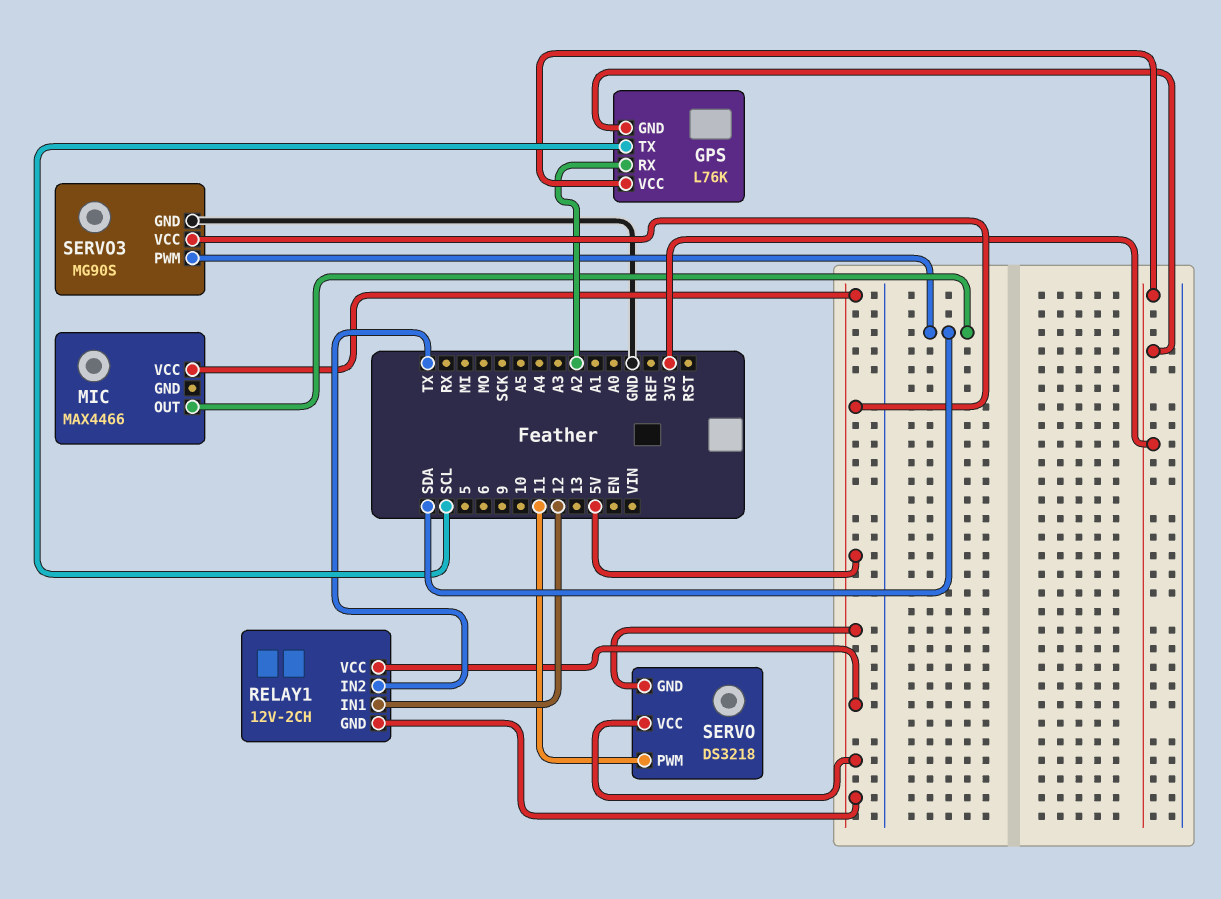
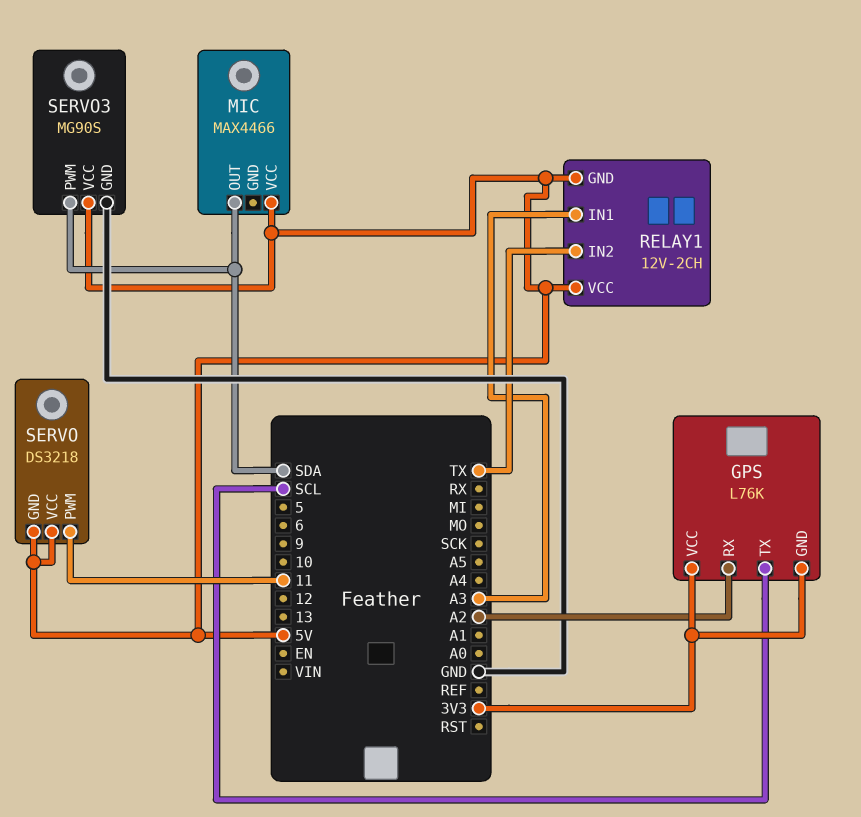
RELAY1 pin IN1: 12 -> A3

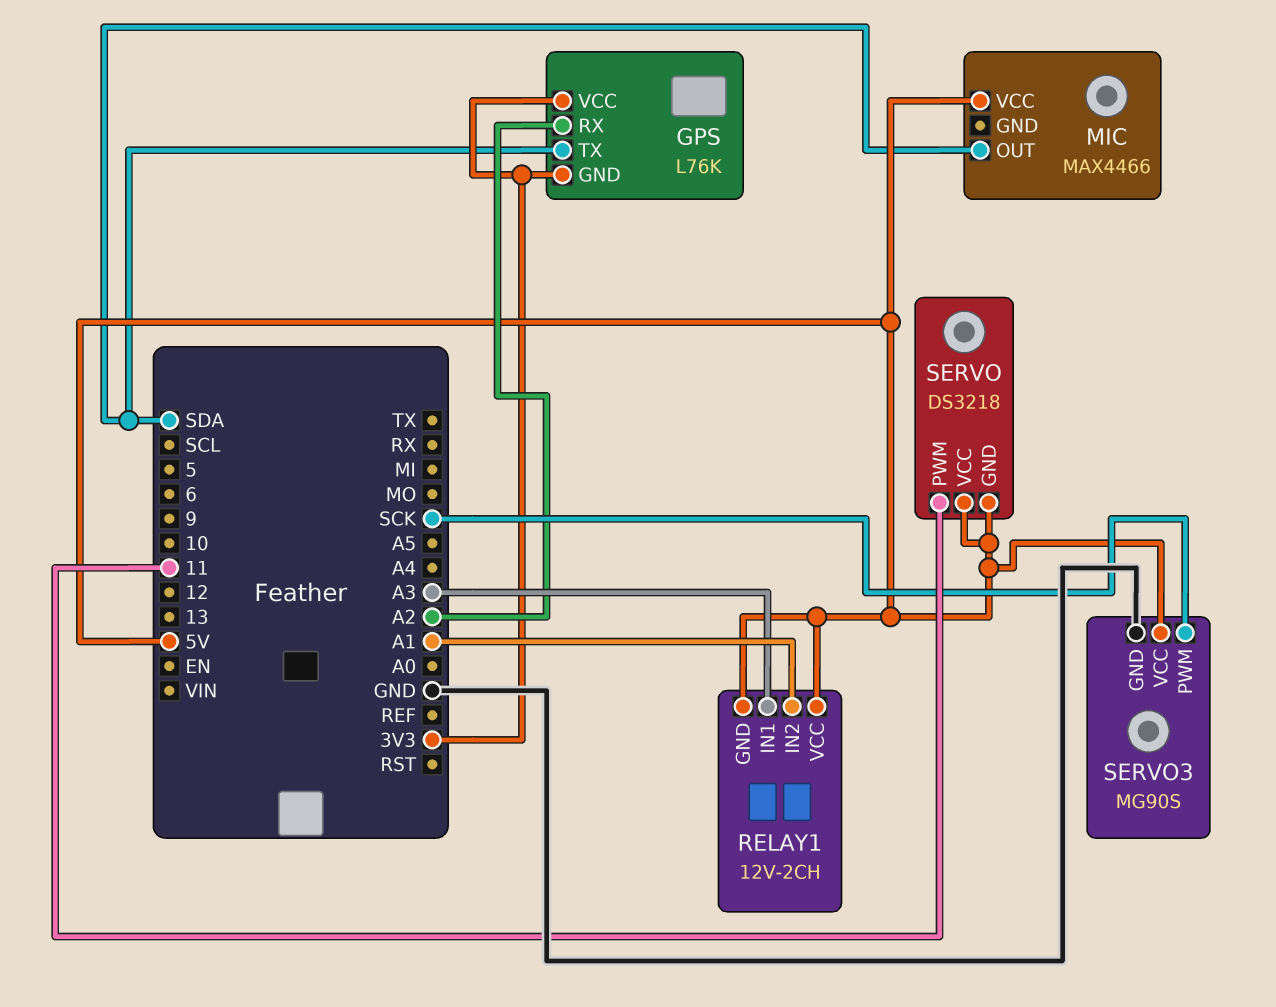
GPS pin TX: SCL -> SDA
RELAY1 pin IN2: TX -> A1
SERVO3 pin PWM: SDA -> SCK

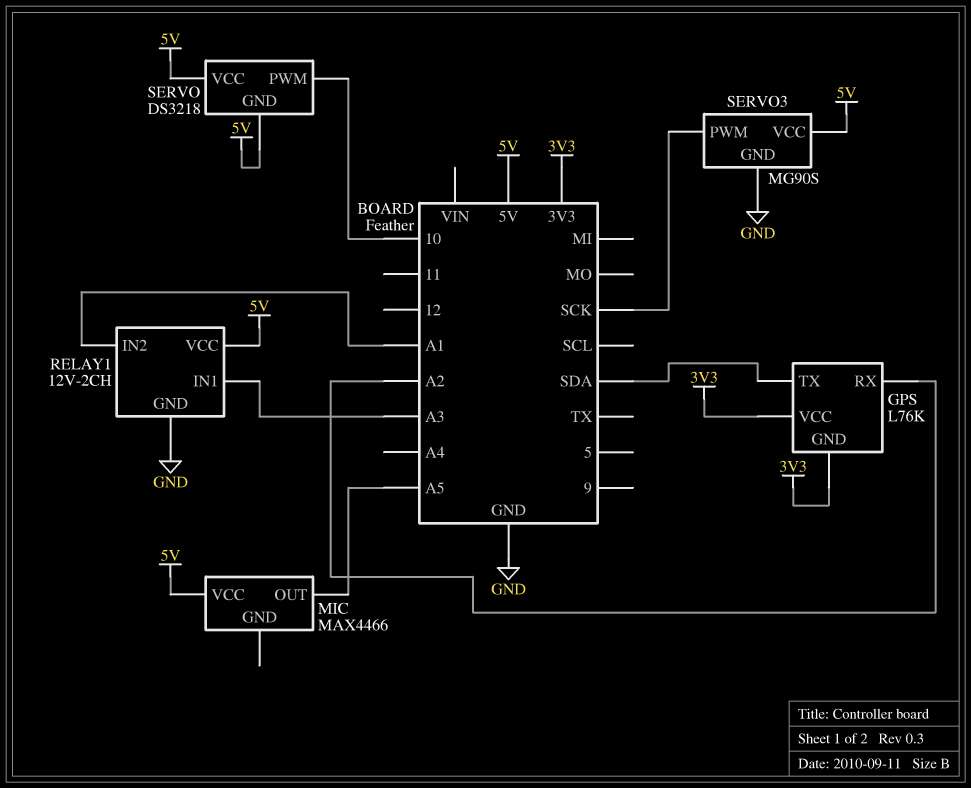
MIC pin OUT: SDA -> A5
RELAY1 pin GND: 5V -> GND
SERVO pin PWM: 11 -> 10

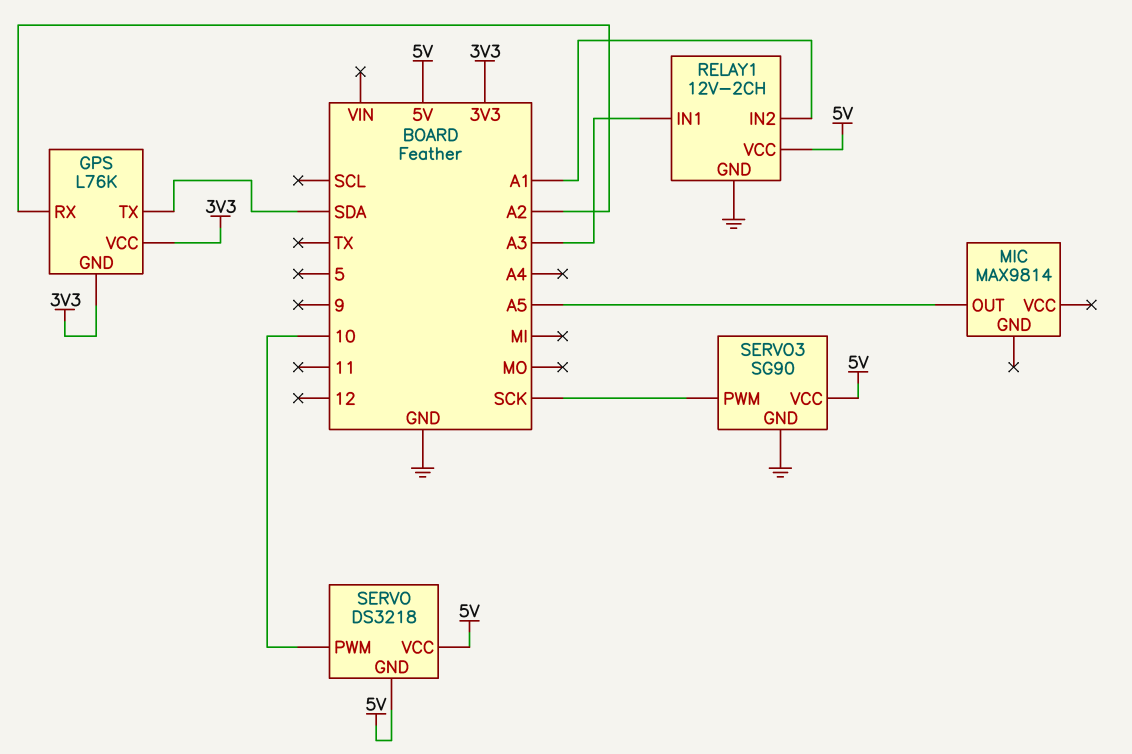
MIC: MAX4466 -> MAX9814
MIC pin VCC: 5V -> none
SERVO3: MG90S -> SG90

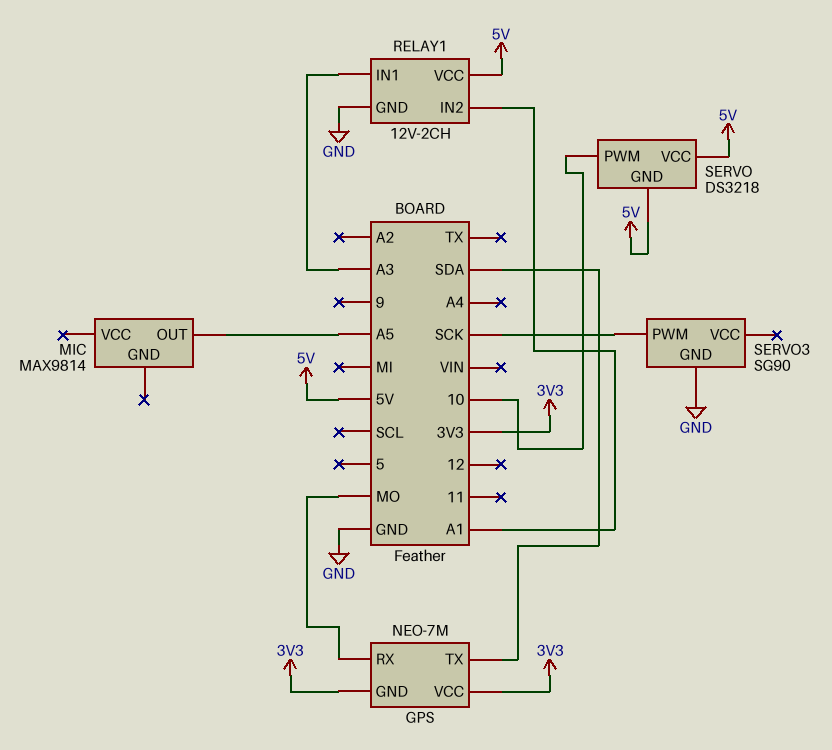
GPS: L76K -> NEO-7M
GPS pin RX: A2 -> MO
SERVO3 pin VCC: 5V -> none

